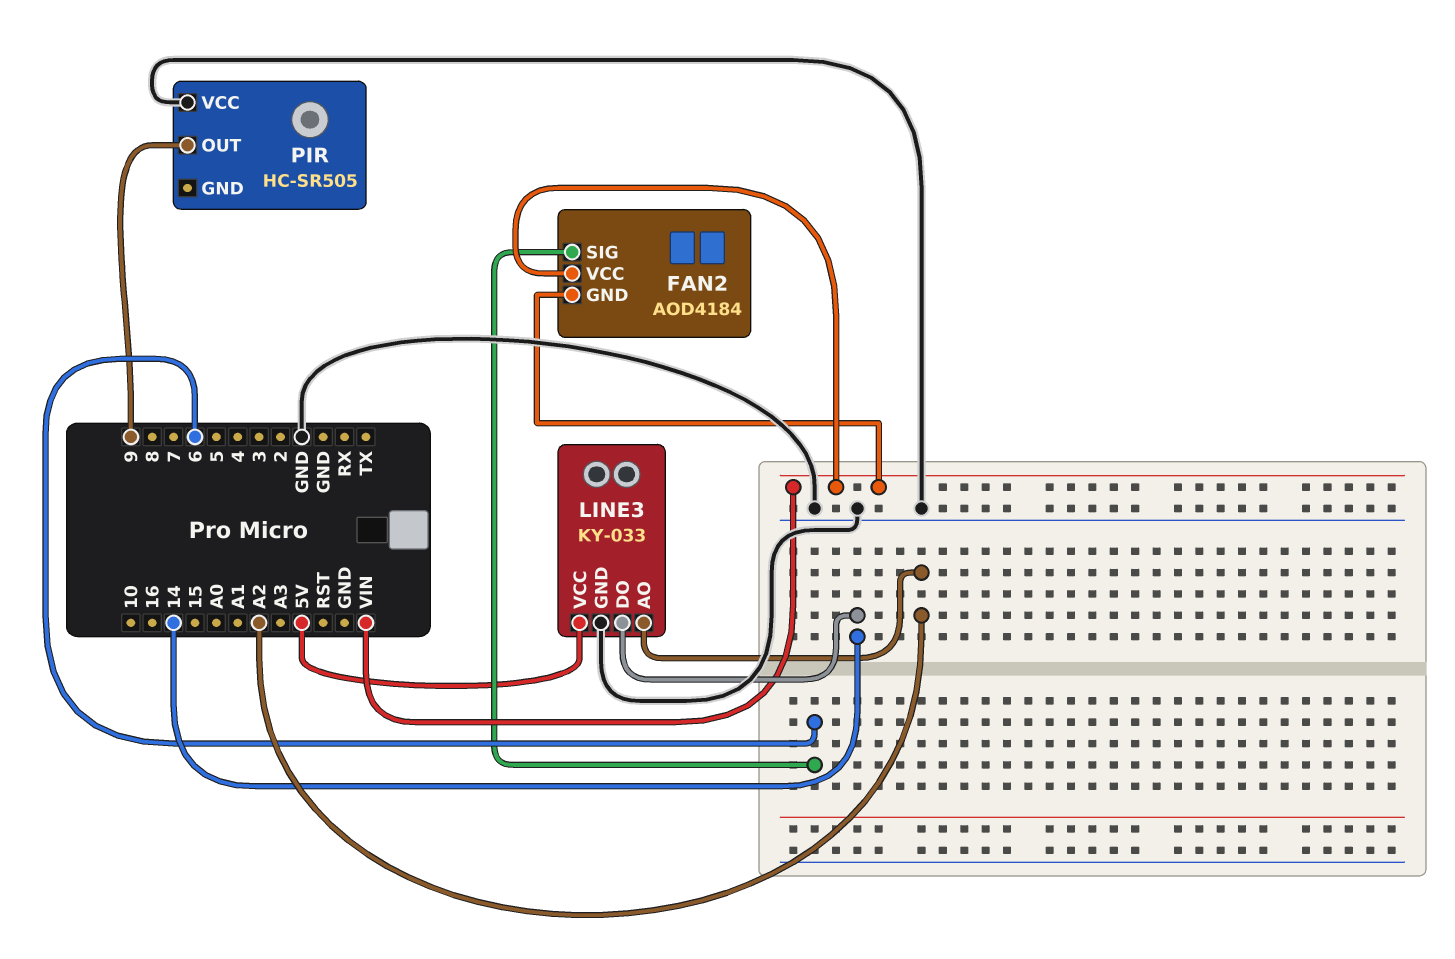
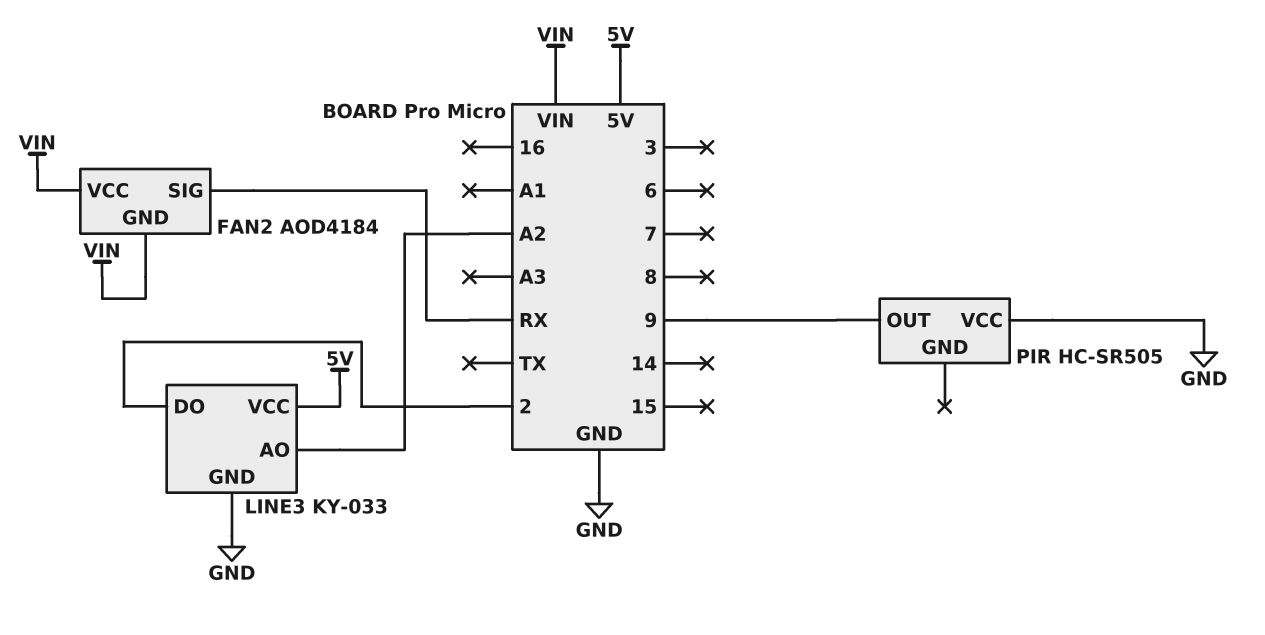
FAN2 pin SIG: 6 -> RX
LINE3 pin DO: 14 -> 2

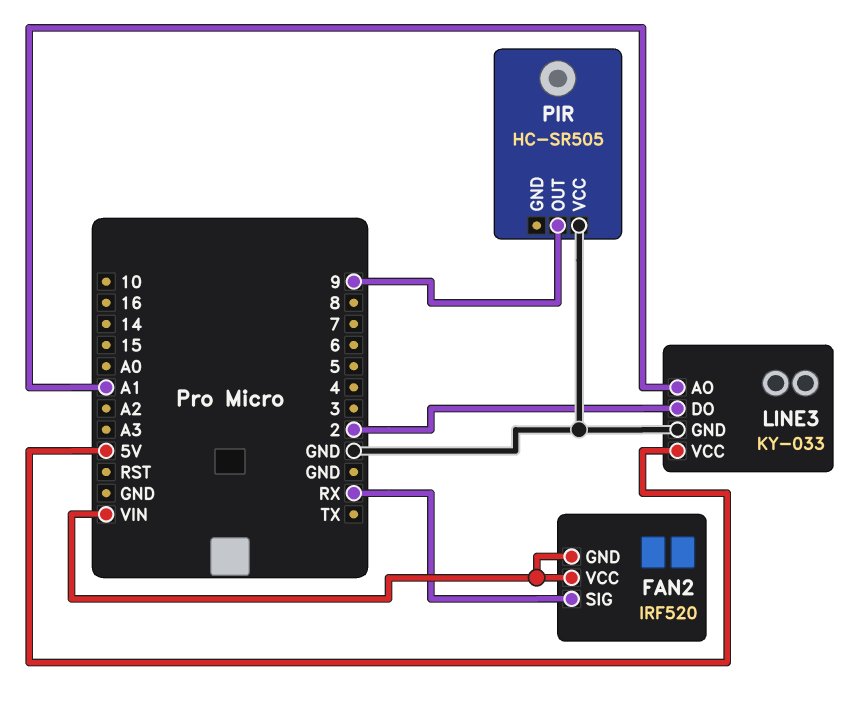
FAN2: AOD4184 -> IRF520
LINE3 pin AO: A2 -> A1

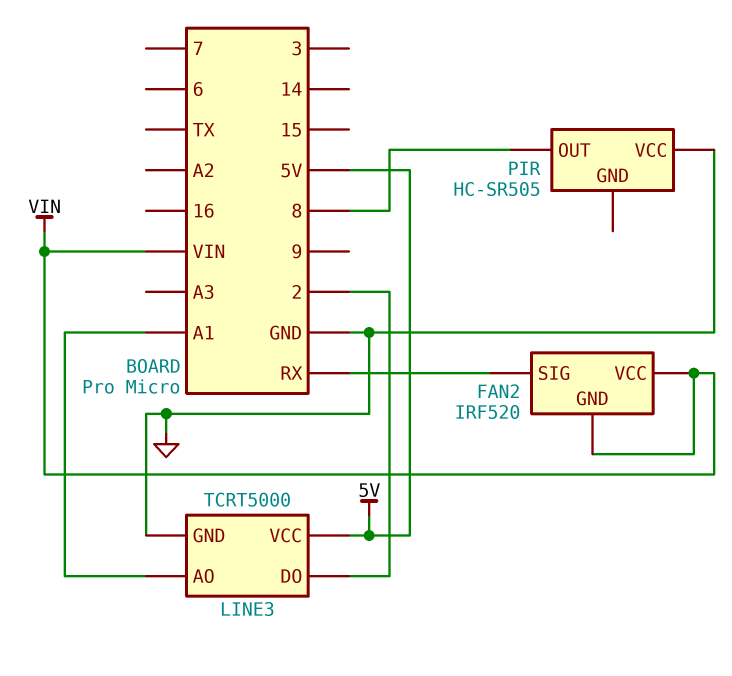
LINE3: KY-033 -> TCRT5000
PIR pin OUT: 9 -> 8

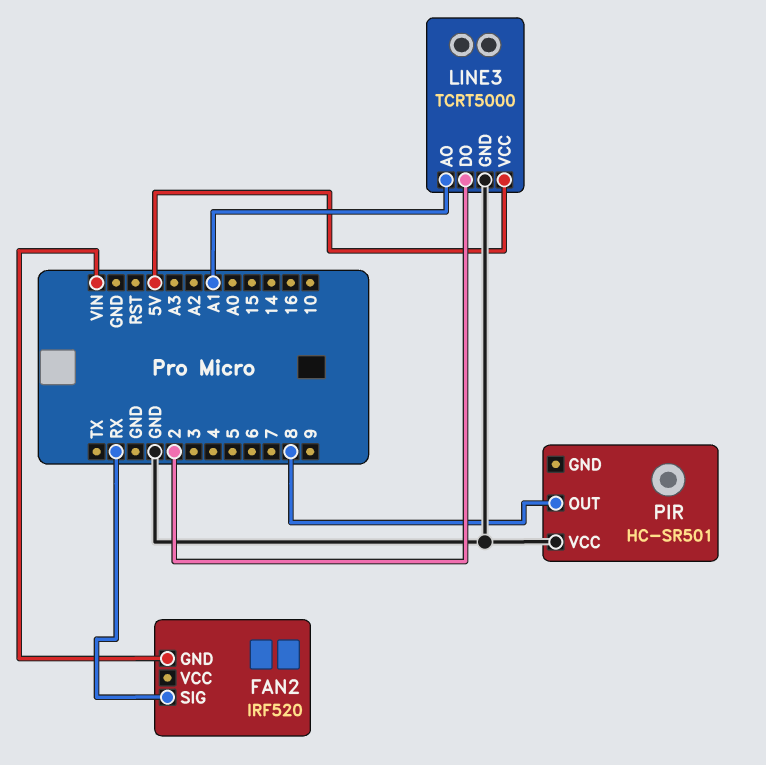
FAN2 pin VCC: VIN -> none
PIR: HC-SR505 -> HC-SR501

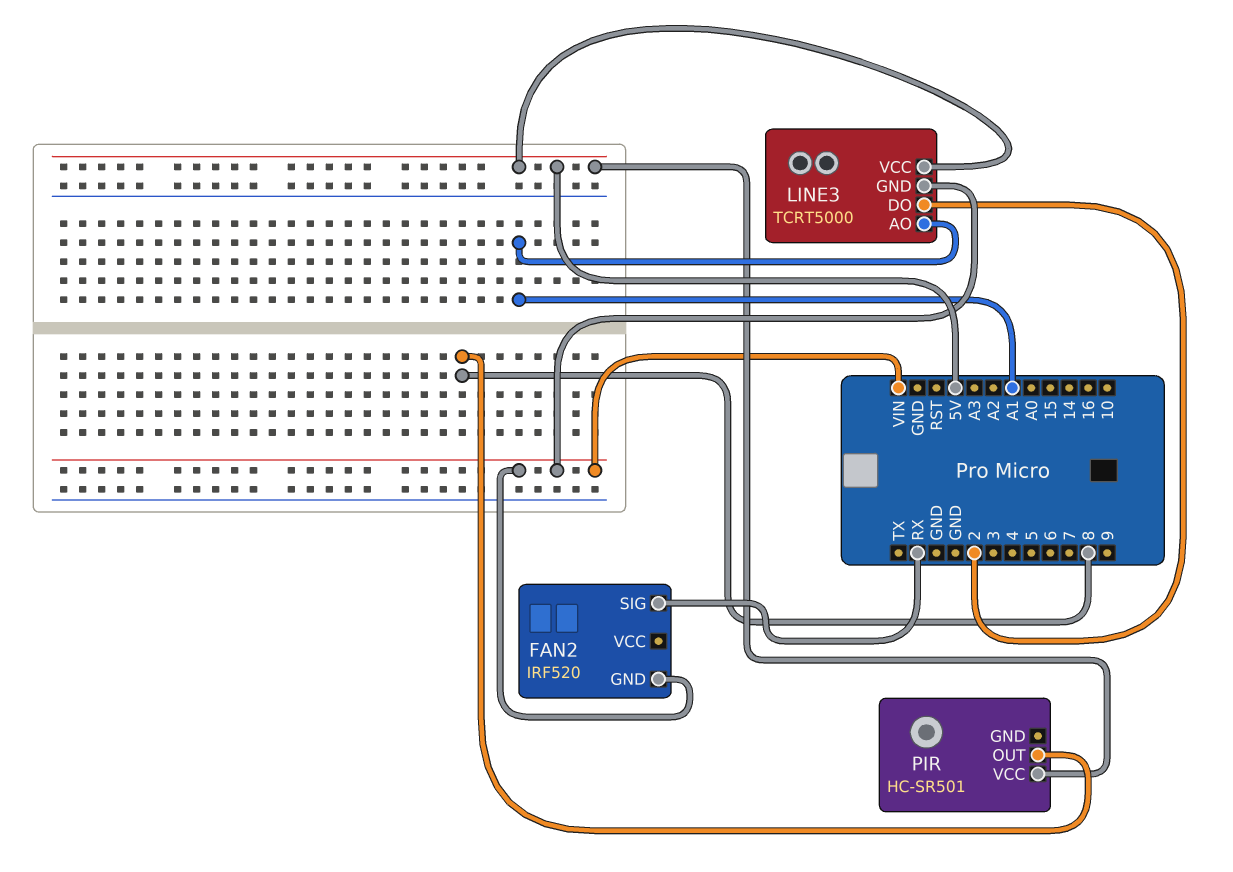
LINE3 pin GND: GND -> VIN
PIR pin VCC: GND -> 5V

